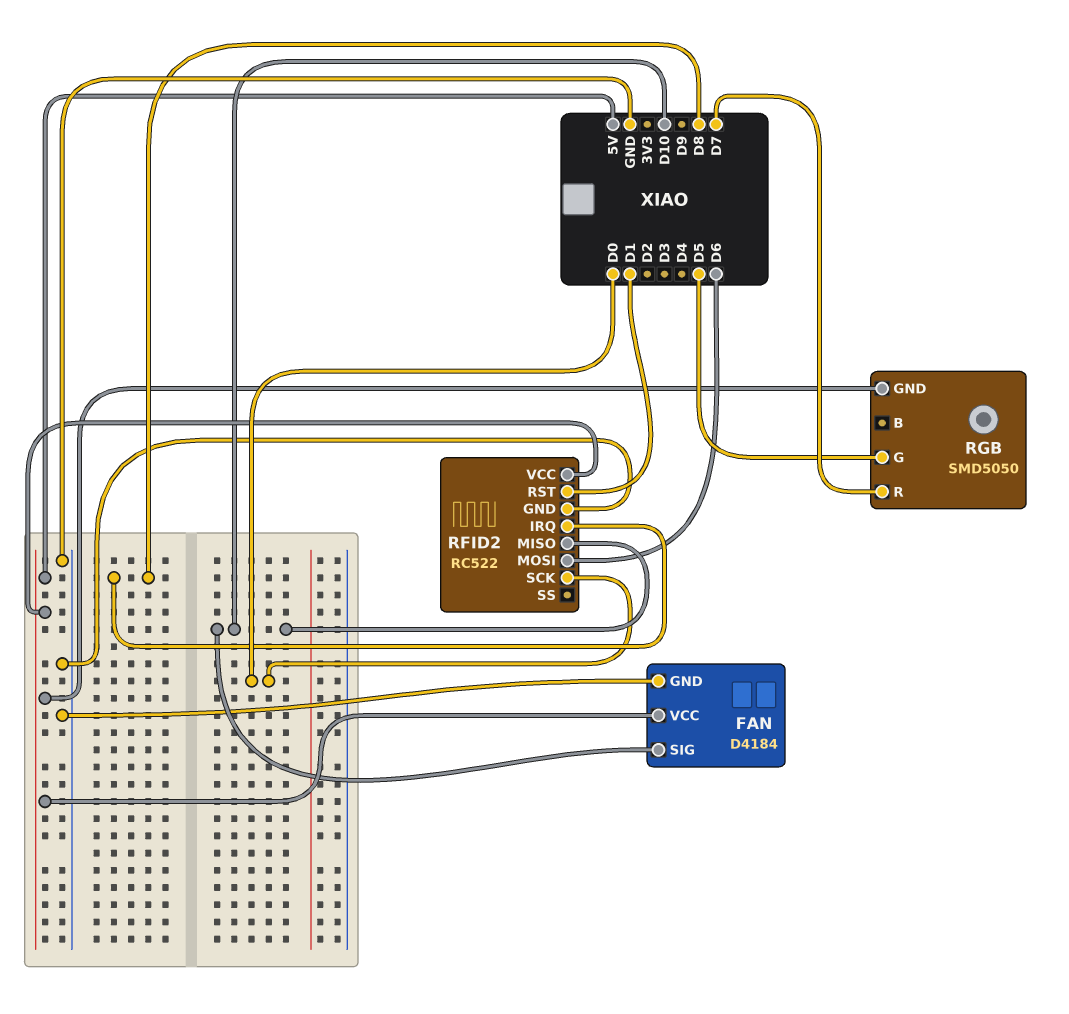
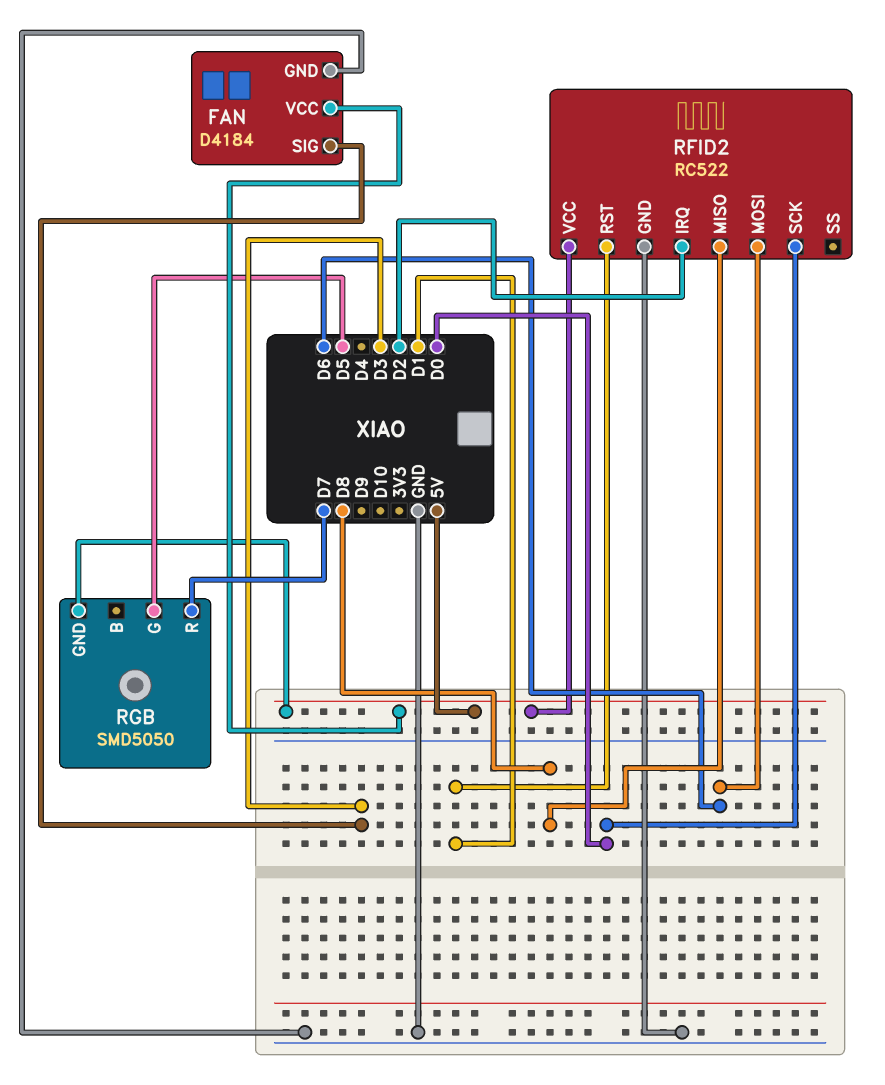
FAN pin SIG: D10 -> D3
RFID2 pin IRQ: D8 -> D2
RFID2 pin MISO: D10 -> D8

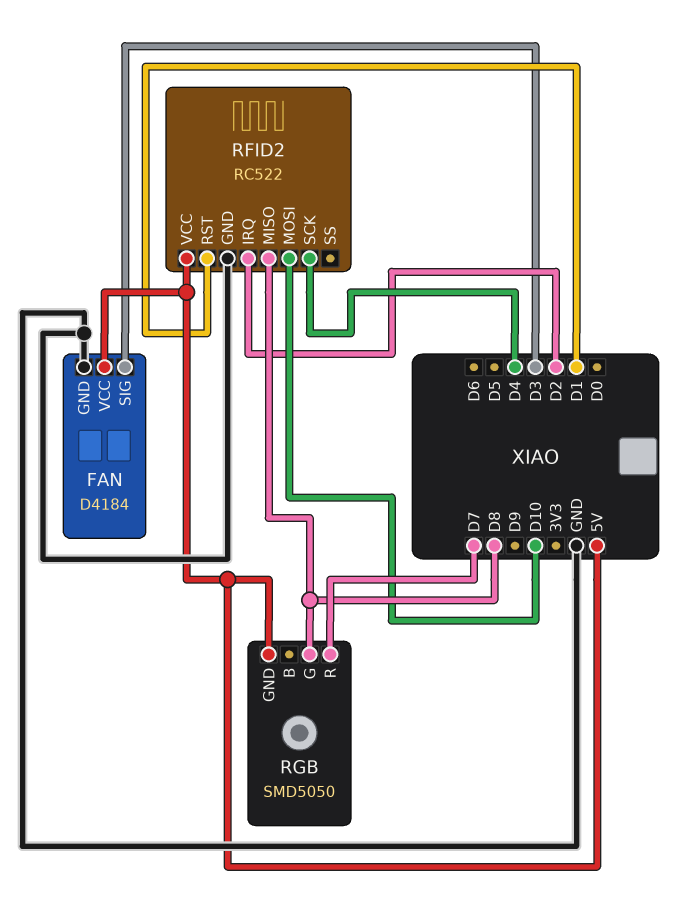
RFID2 pin MOSI: D6 -> D10
RFID2 pin SCK: D0 -> D4
RGB pin G: D5 -> D8

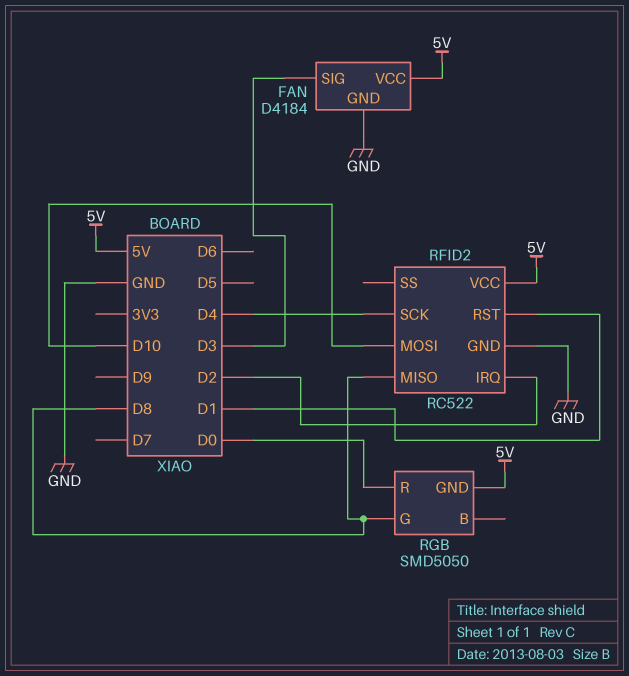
RGB pin R: D7 -> D0

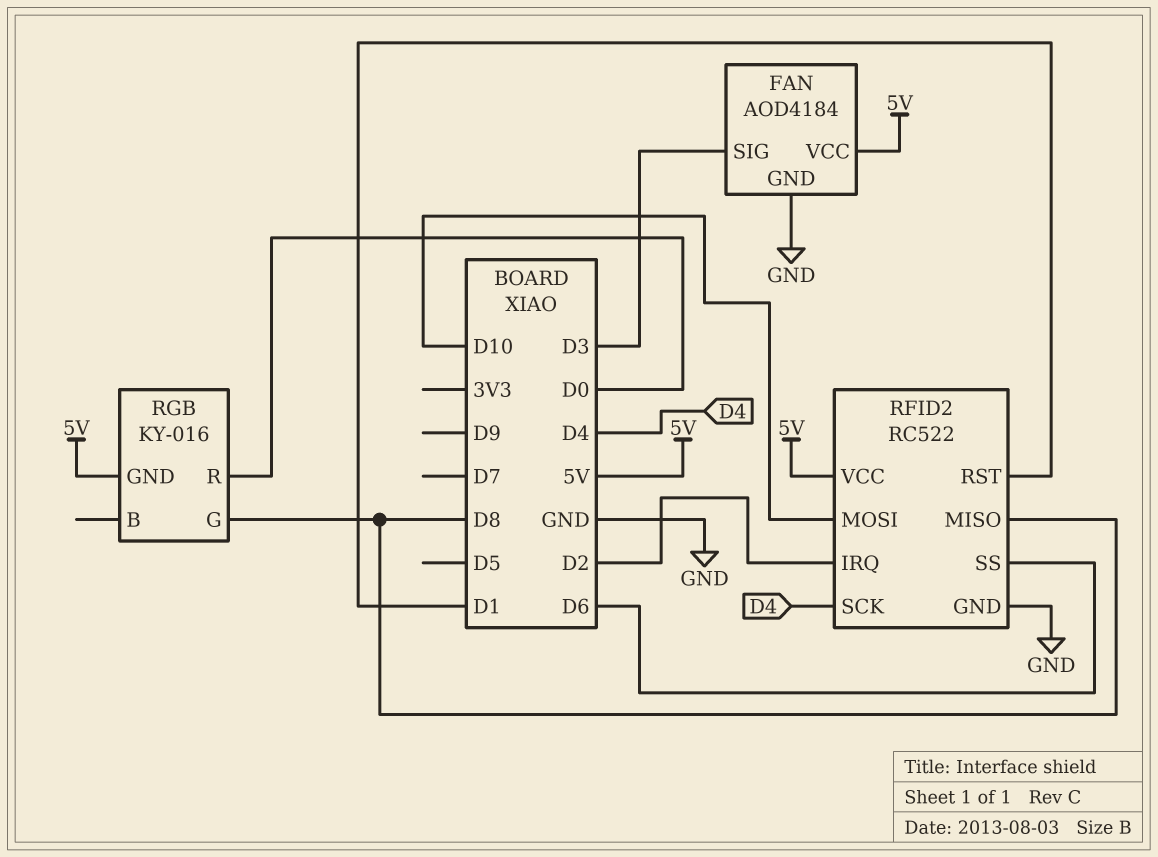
FAN: D4184 -> AOD4184
RFID2 pin SS: none -> D6
RGB: SMD5050 -> KY-016

